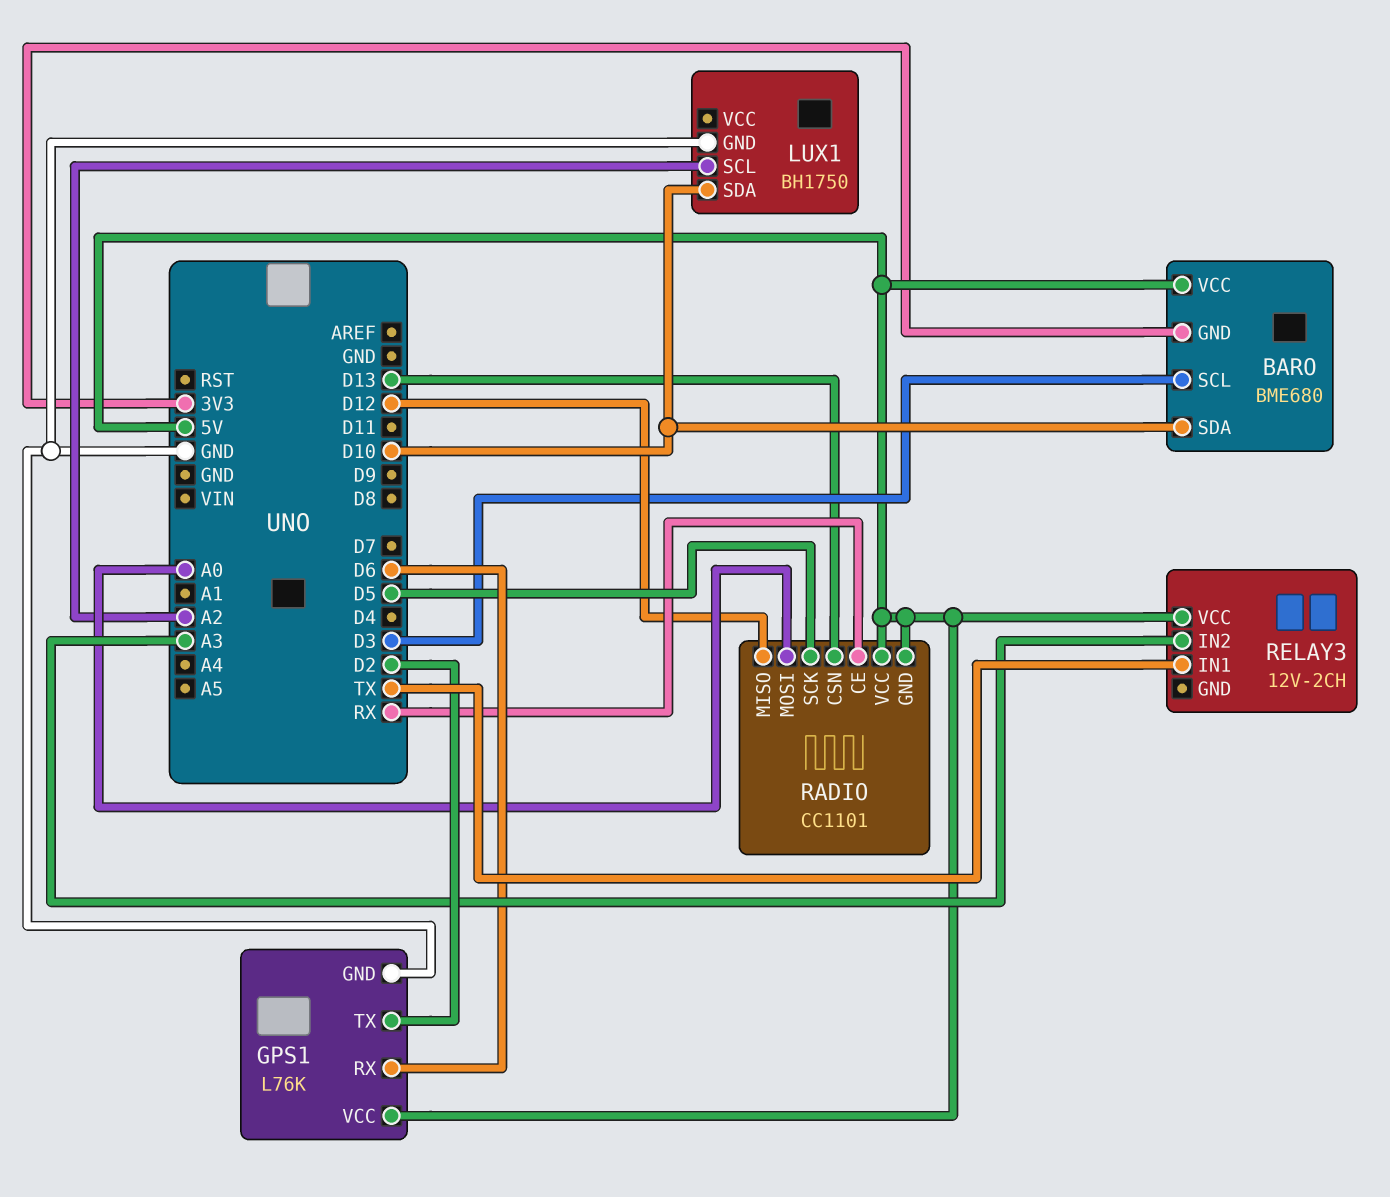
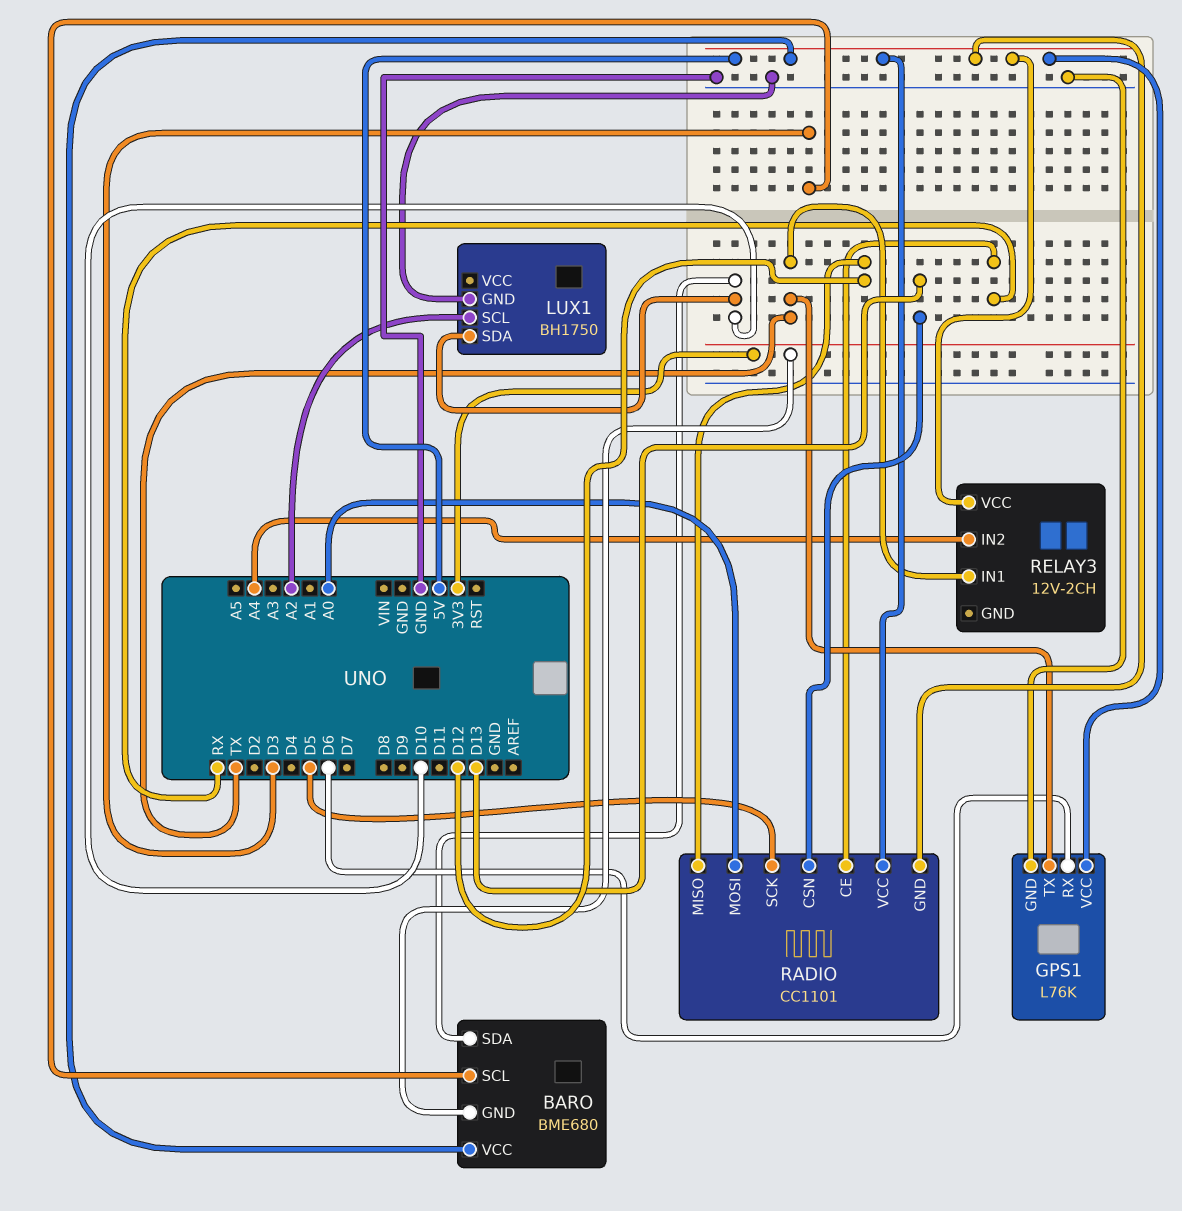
GPS1 pin TX: D2 -> TX
RELAY3 pin IN2: A3 -> A4

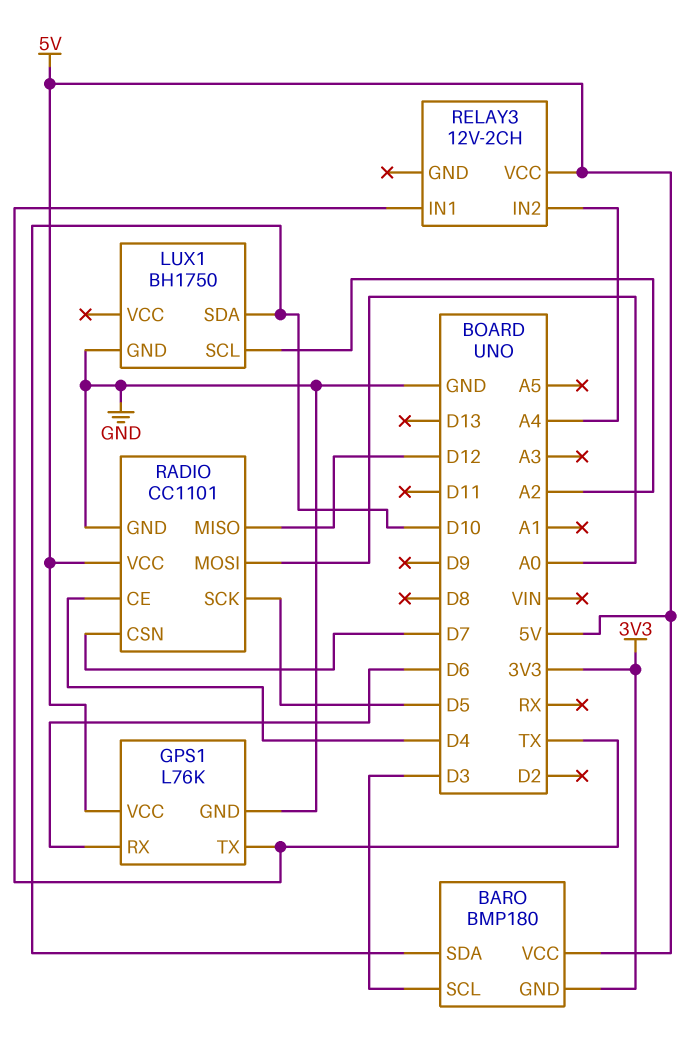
BARO: BME680 -> BMP180
RADIO pin CE: RX -> D4
RADIO pin CSN: D13 -> D7
RADIO pin GND: 5V -> GND

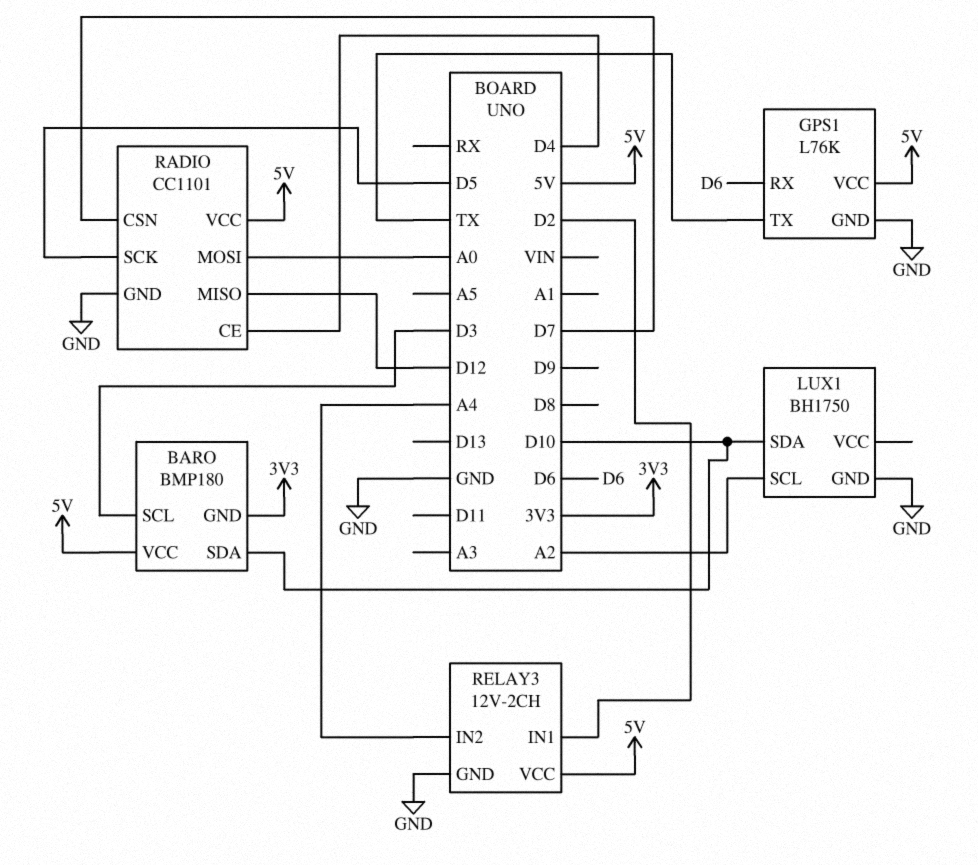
RELAY3 pin GND: none -> GND
RELAY3 pin IN1: TX -> D2

